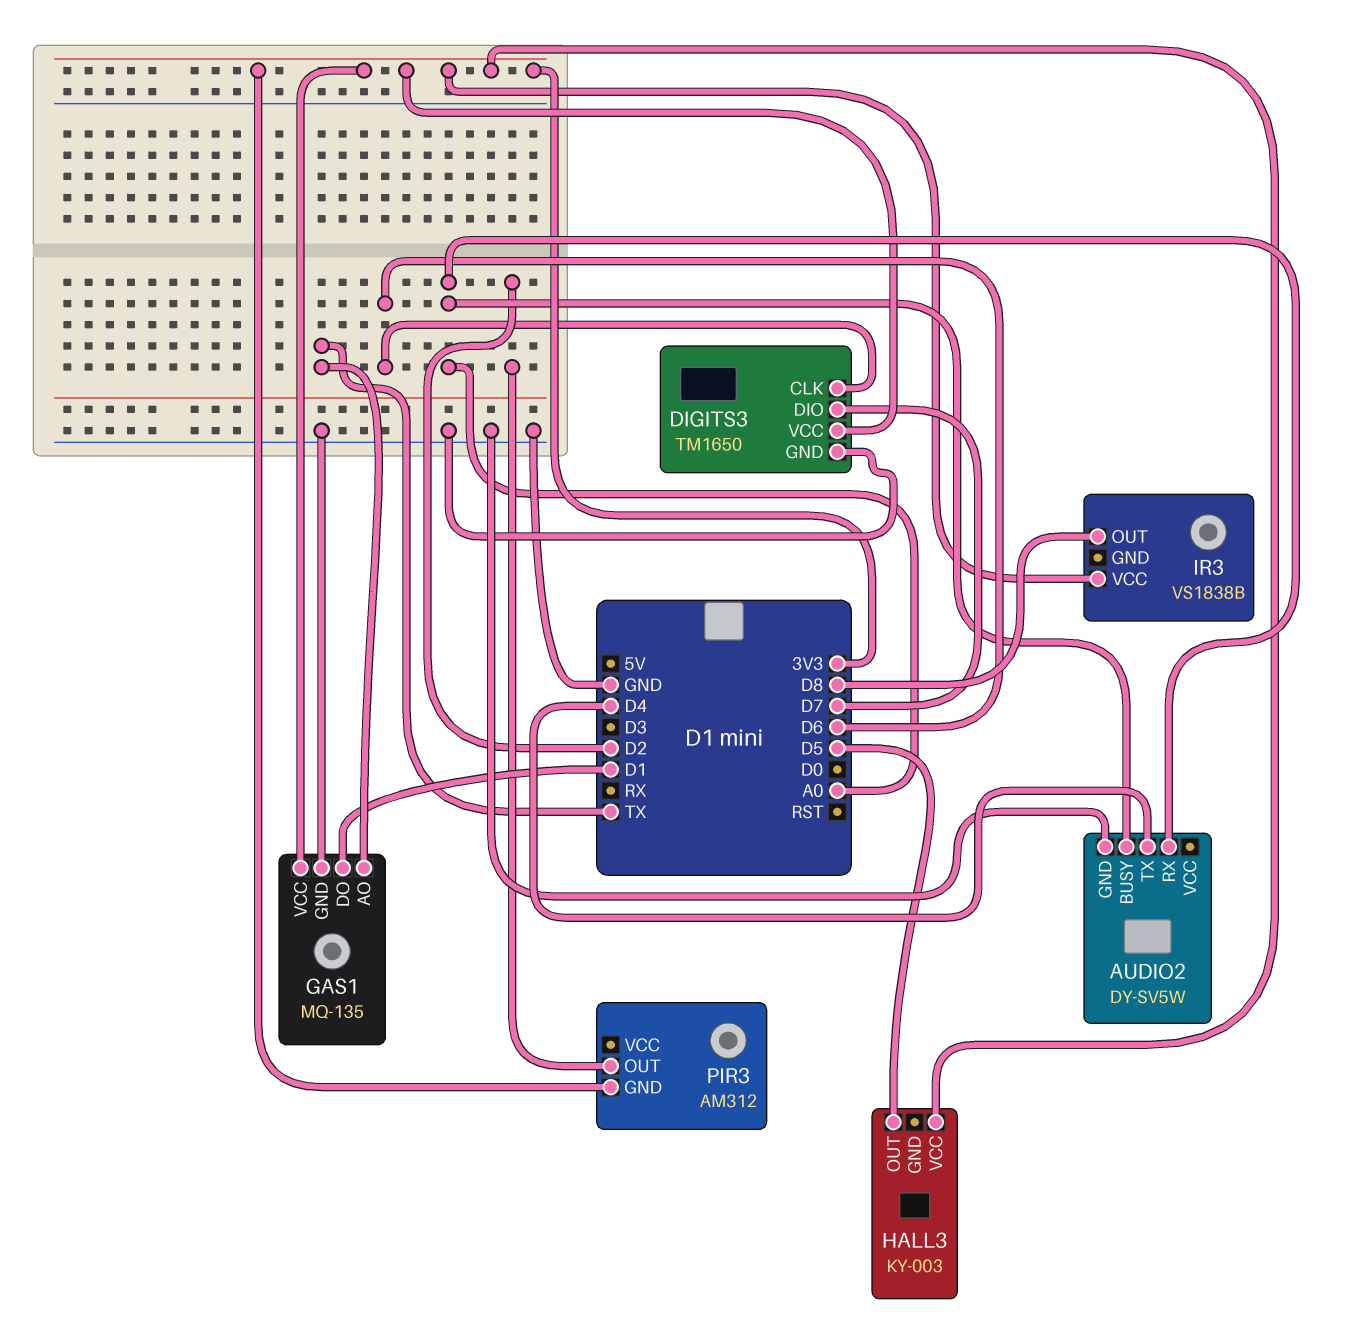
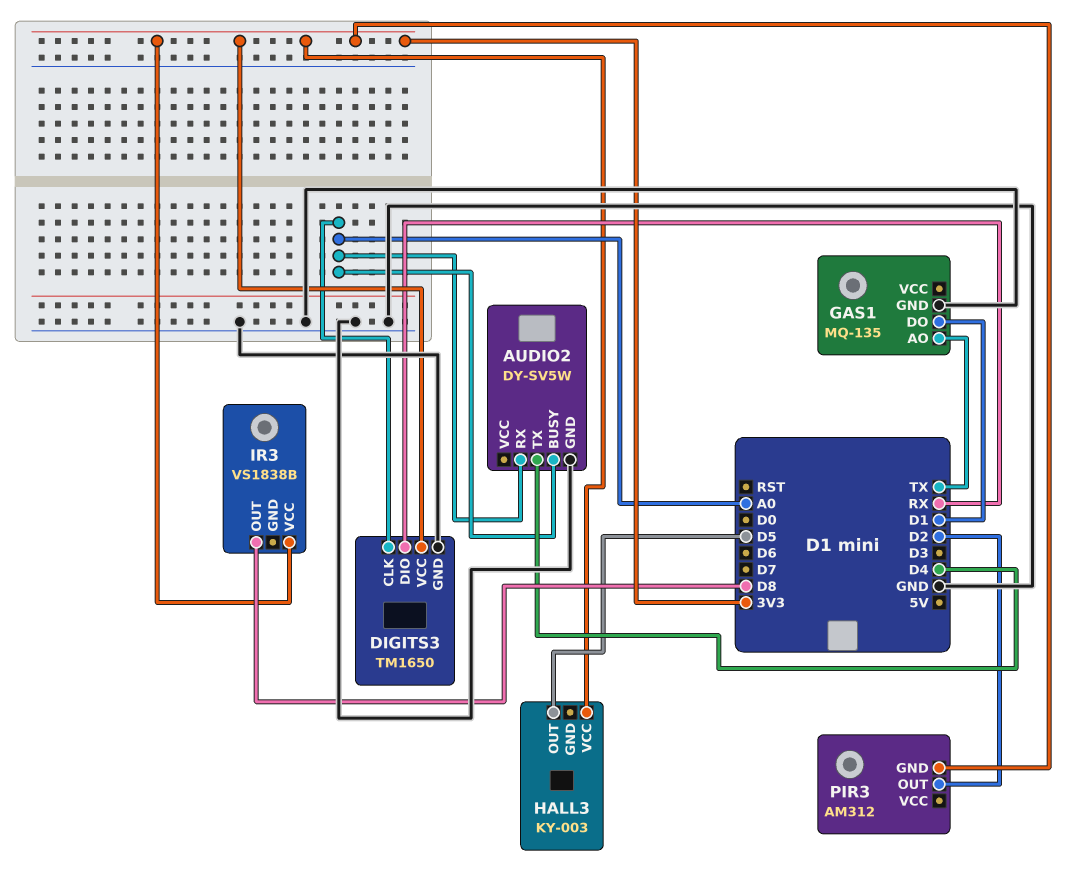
DIGITS3 pin CLK: D6 -> A0
DIGITS3 pin DIO: D7 -> RX
GAS1 pin VCC: 3V3 -> none

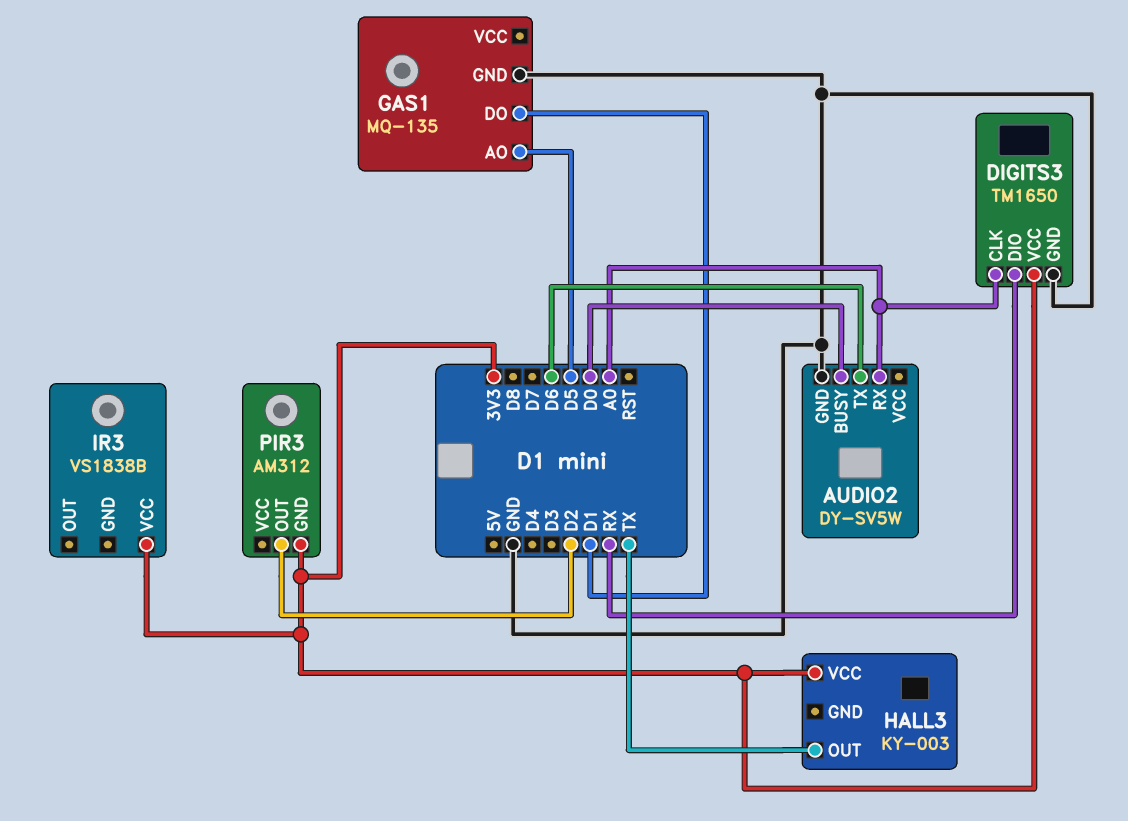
AUDIO2 pin BUSY: A0 -> D0
AUDIO2 pin TX: D4 -> D6
GAS1 pin AO: TX -> D5
HALL3 pin OUT: D5 -> TX
IR3 pin OUT: D8 -> none

